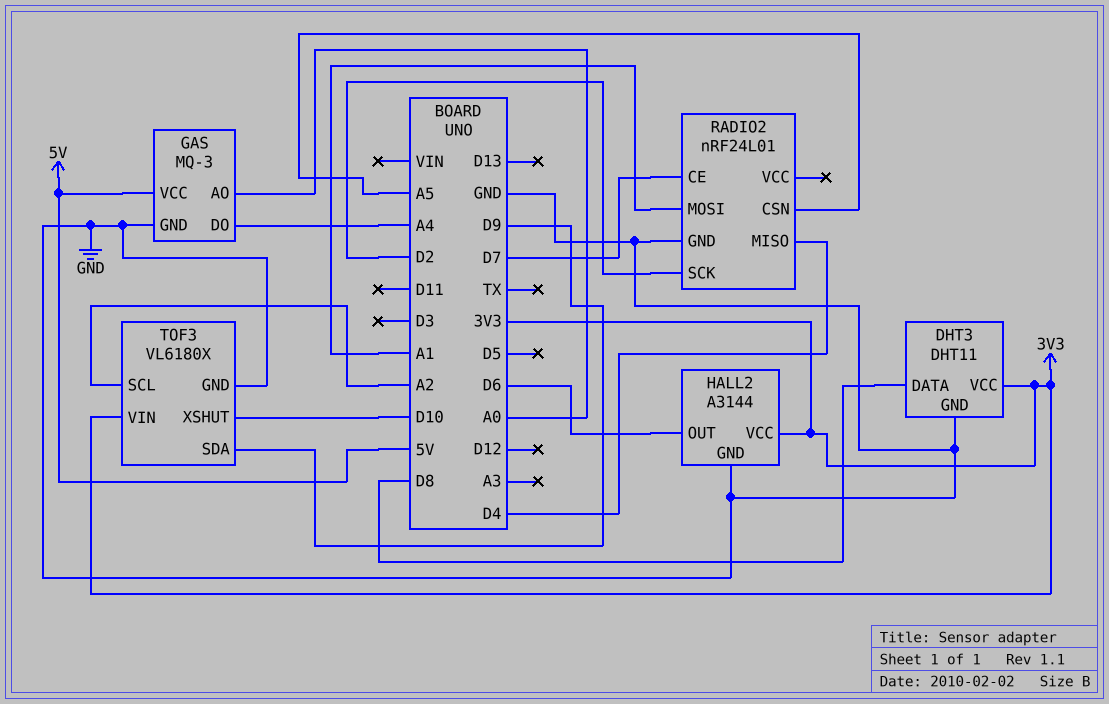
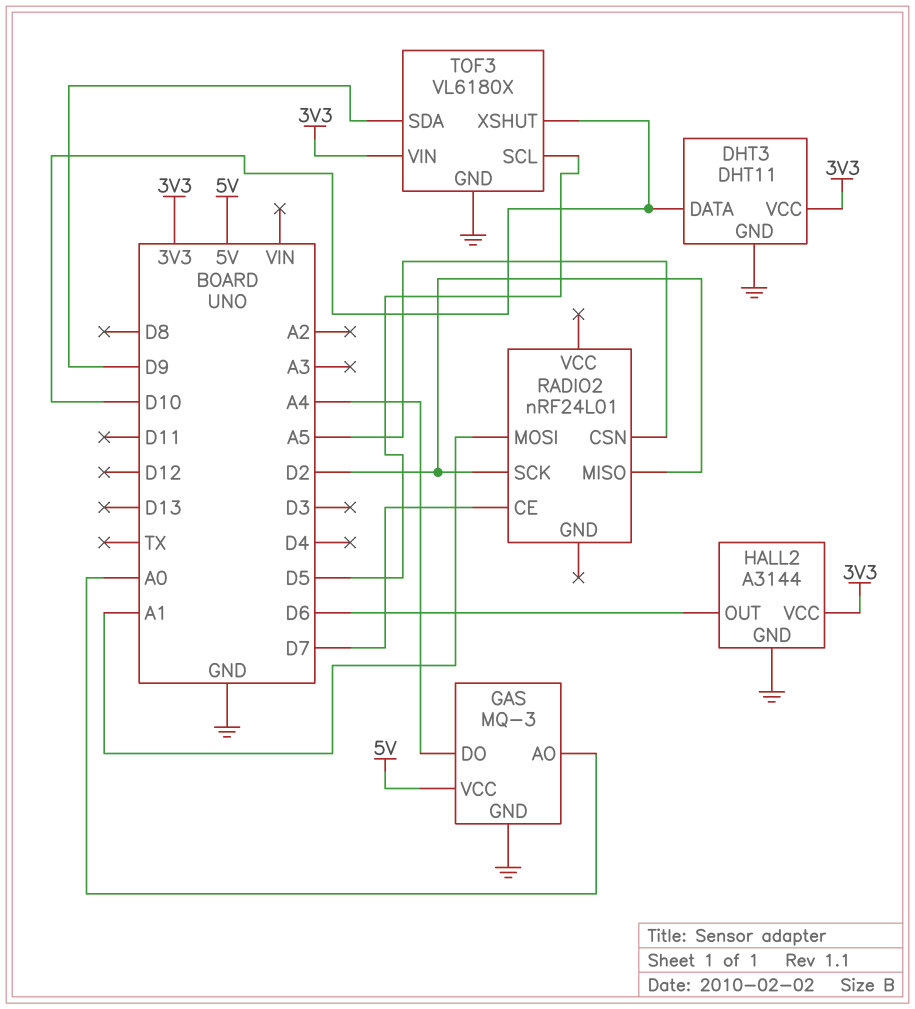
DHT3 pin DATA: D8 -> D10
RADIO2 pin GND: GND -> none
RADIO2 pin MISO: D4 -> D2
TOF3 pin SCL: A2 -> D5

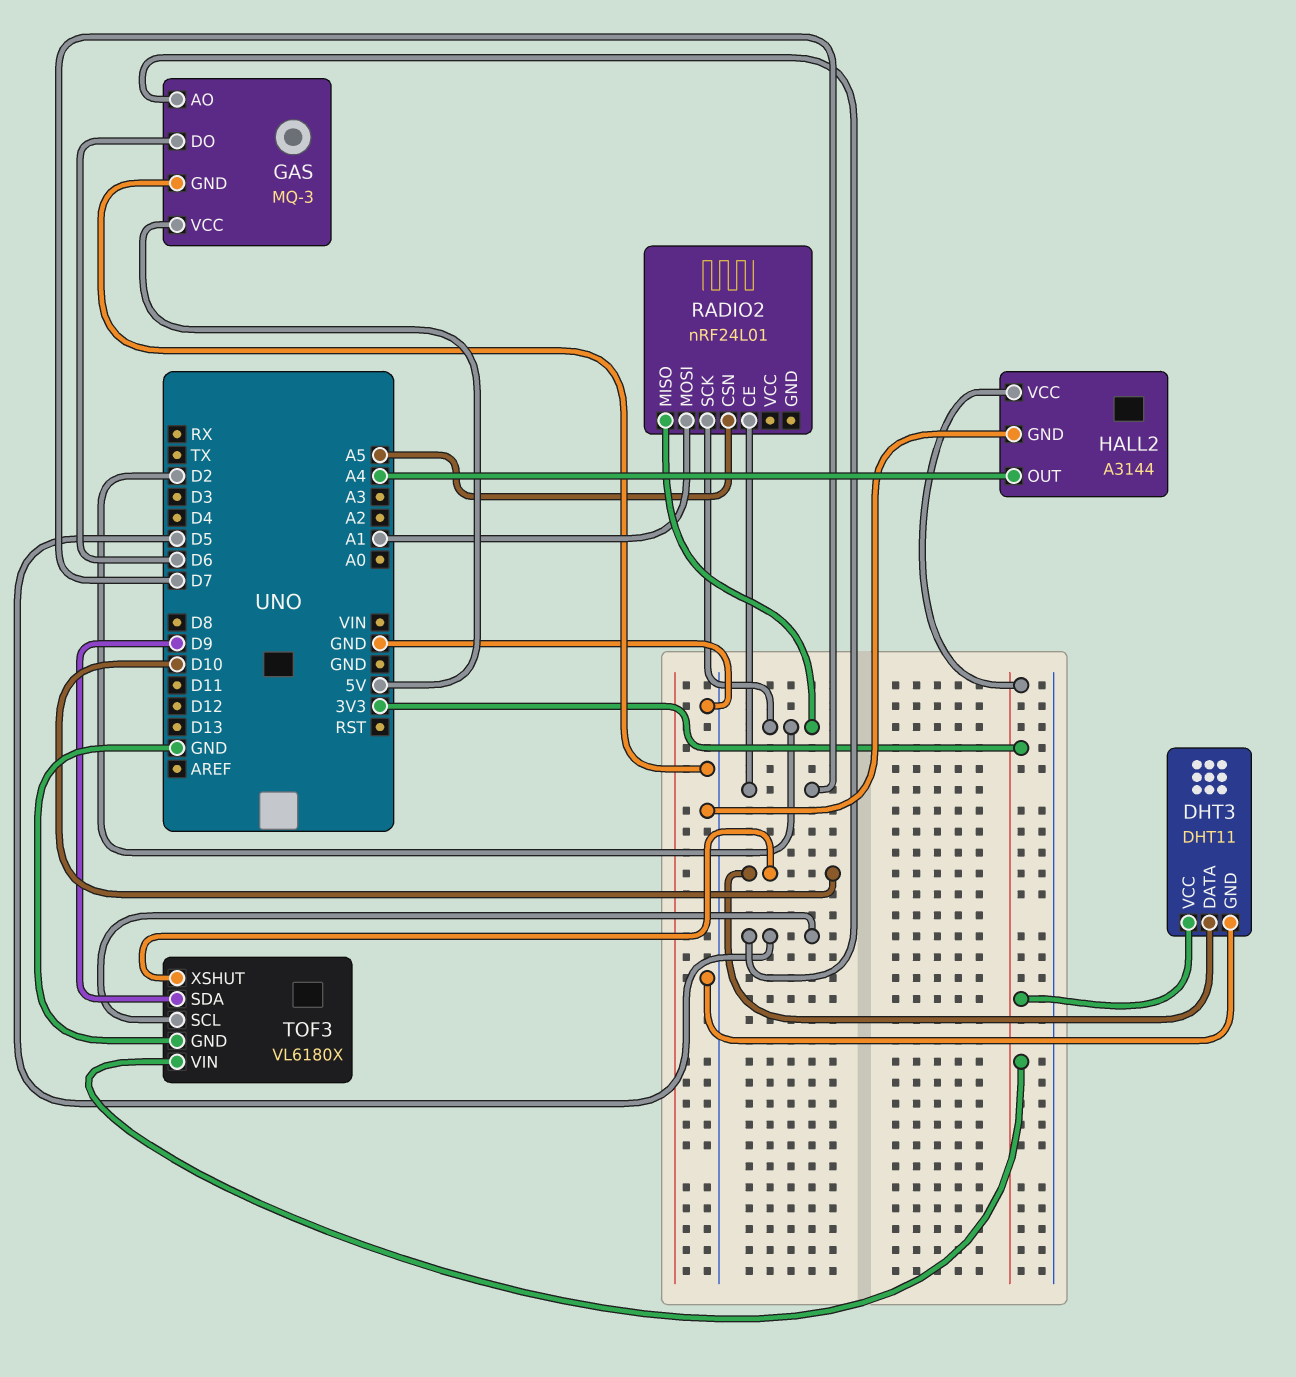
GAS pin AO: A0 -> D5
GAS pin DO: A4 -> D6
HALL2 pin OUT: D6 -> A4

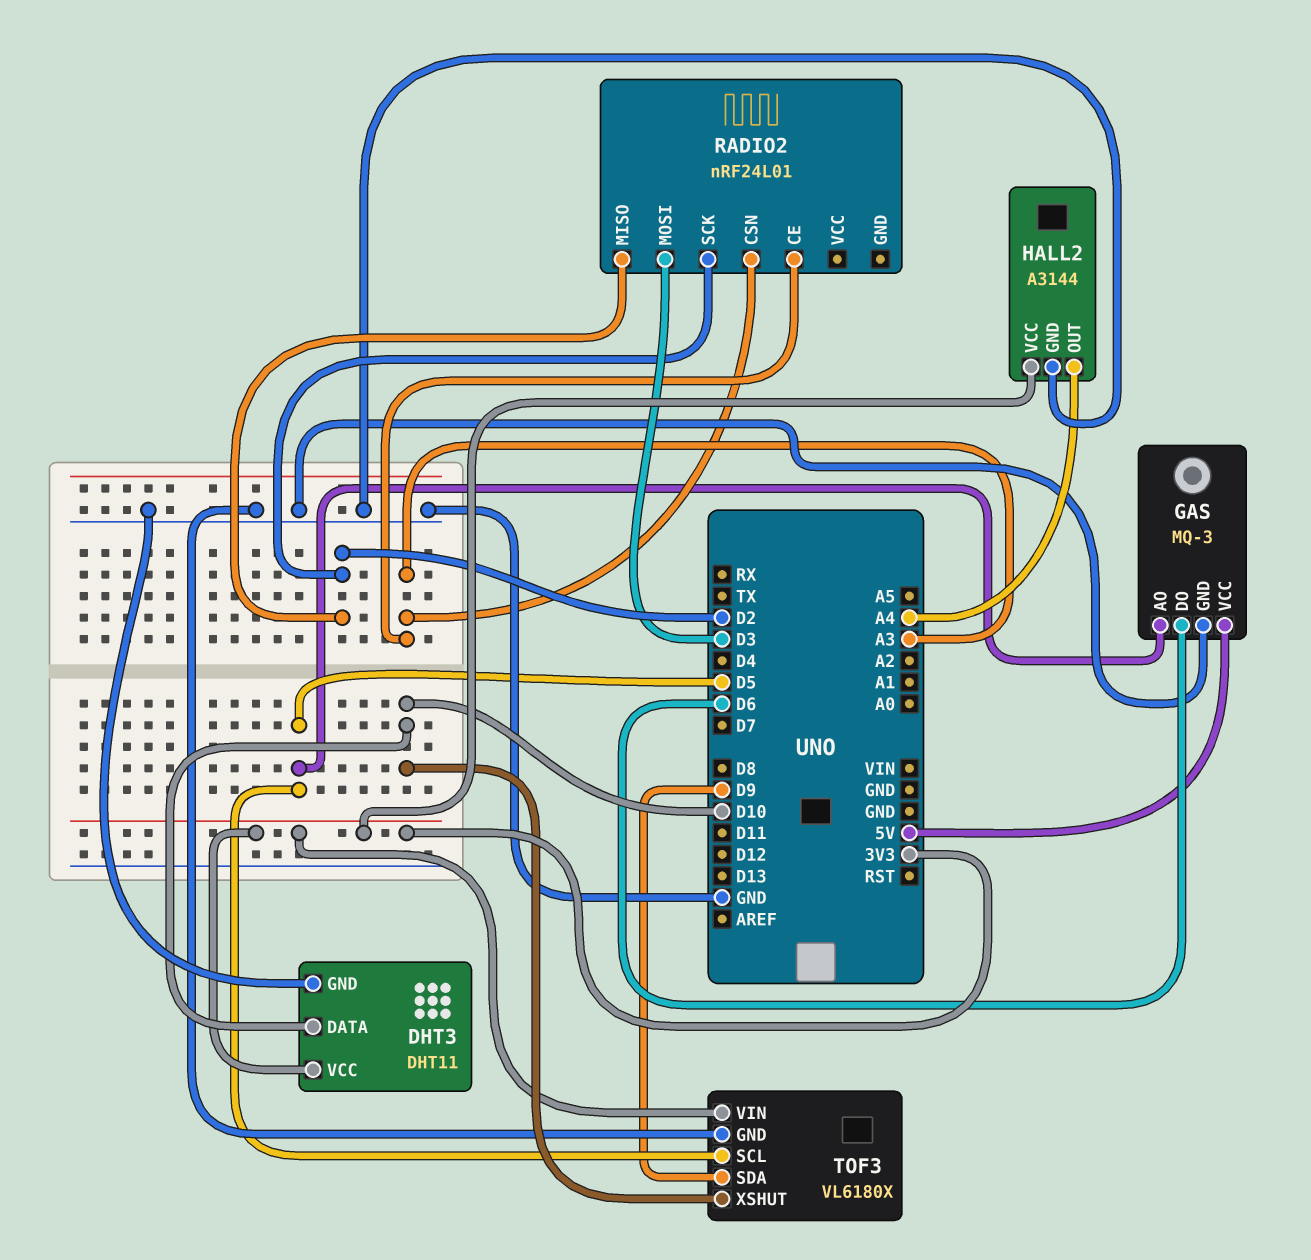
RADIO2 pin CE: D7 -> A3
RADIO2 pin CSN: A5 -> A3
RADIO2 pin MOSI: A1 -> D3

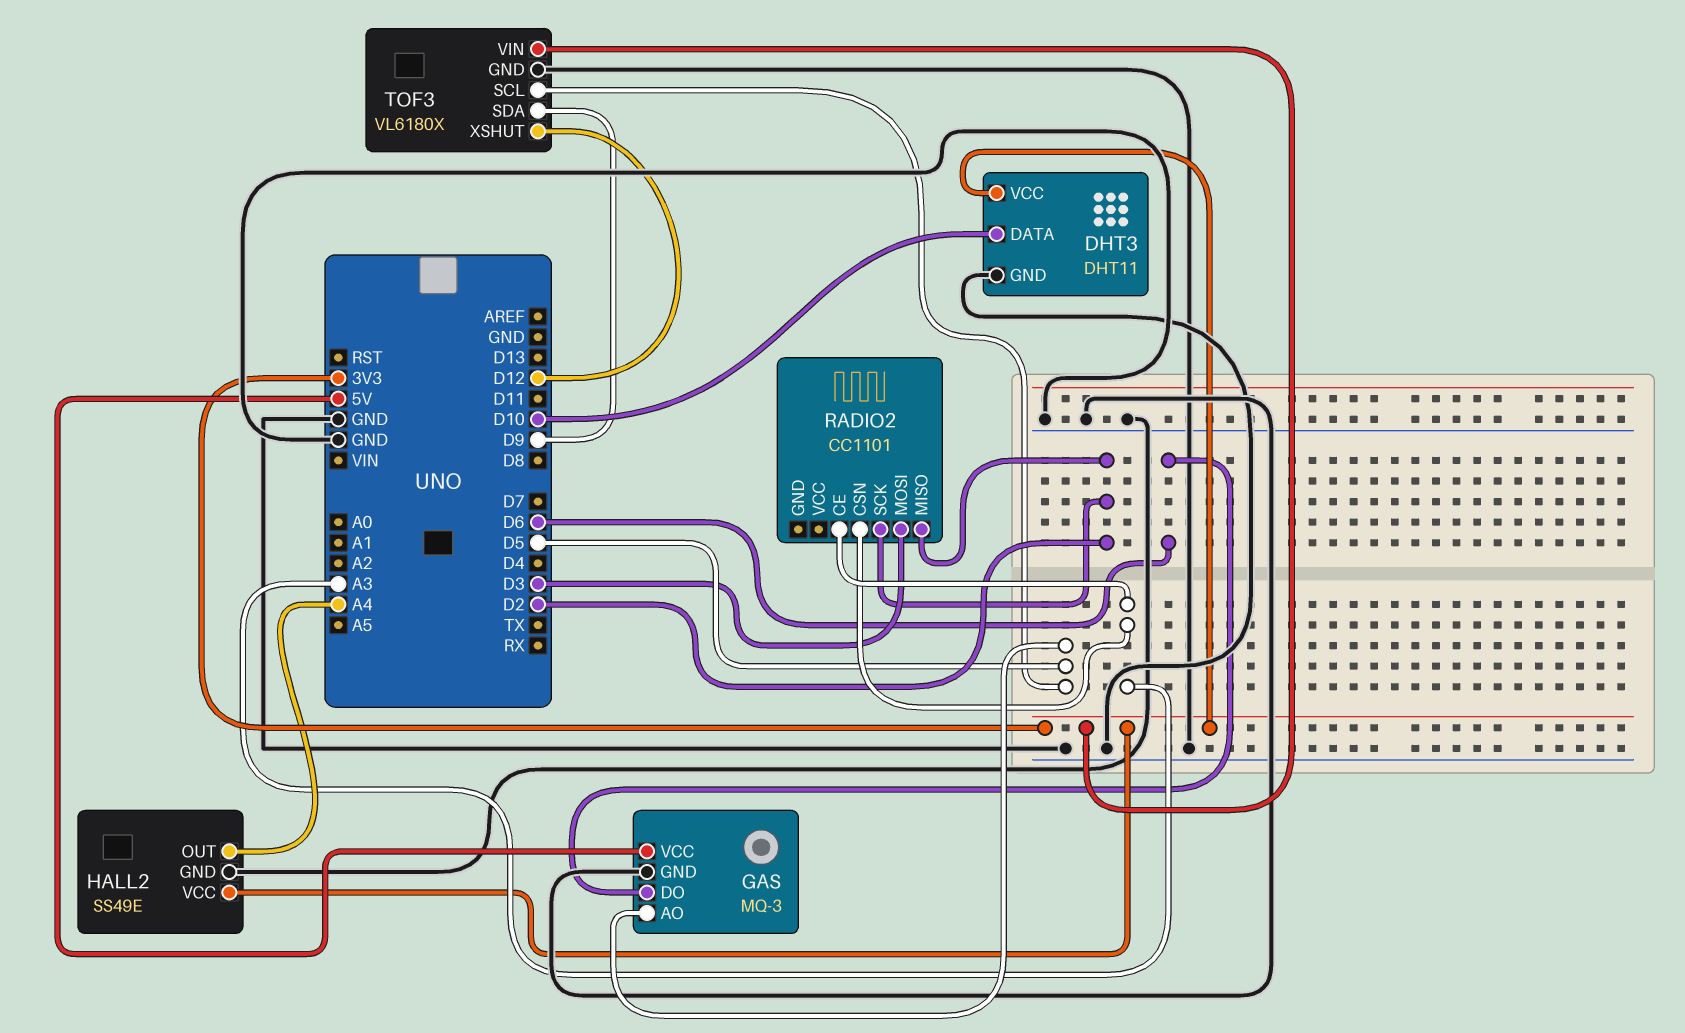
HALL2: A3144 -> SS49E
RADIO2: nRF24L01 -> CC1101
TOF3 pin XSHUT: D10 -> D12

